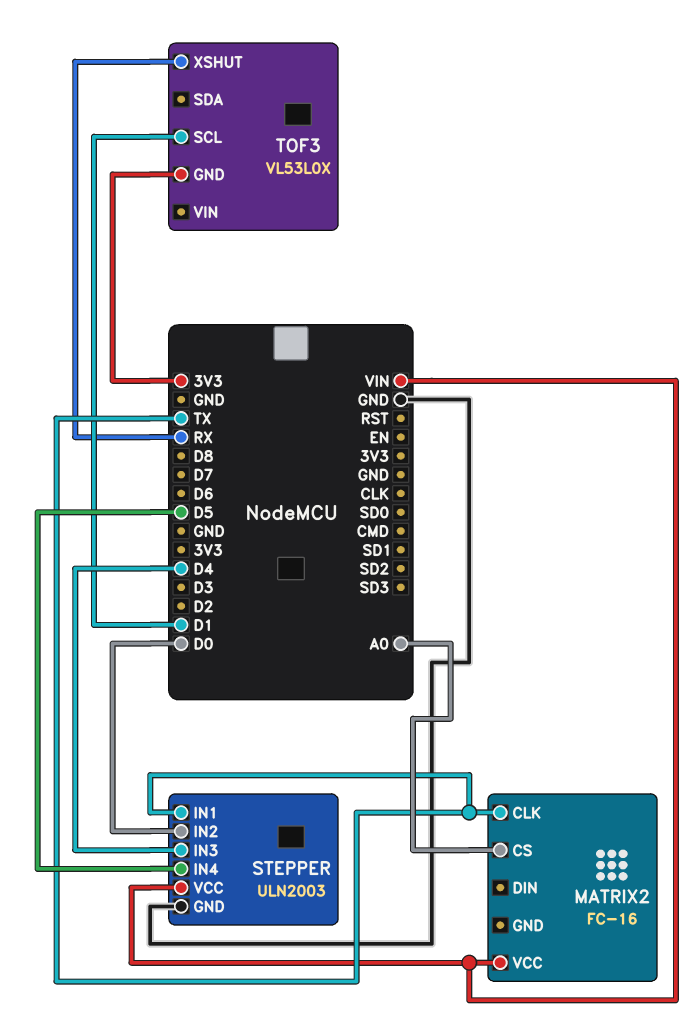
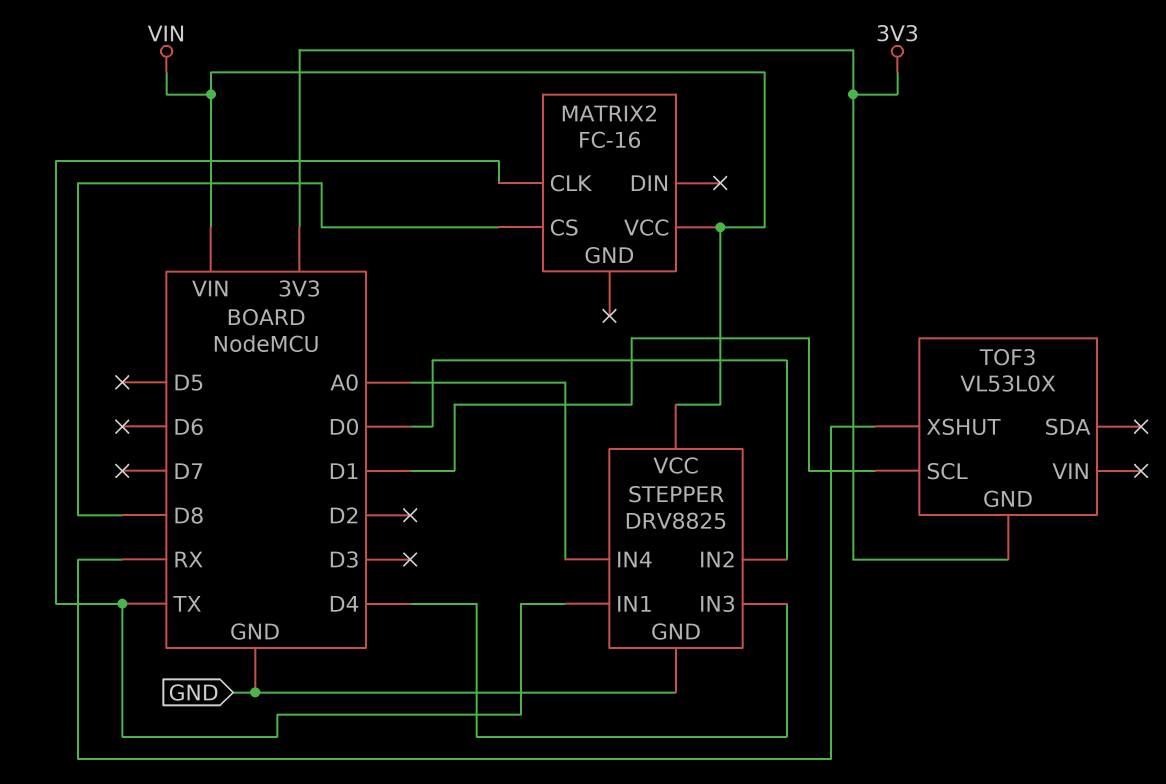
MATRIX2 pin CS: A0 -> D8
STEPPER: ULN2003 -> DRV8825
STEPPER pin IN4: D5 -> A0

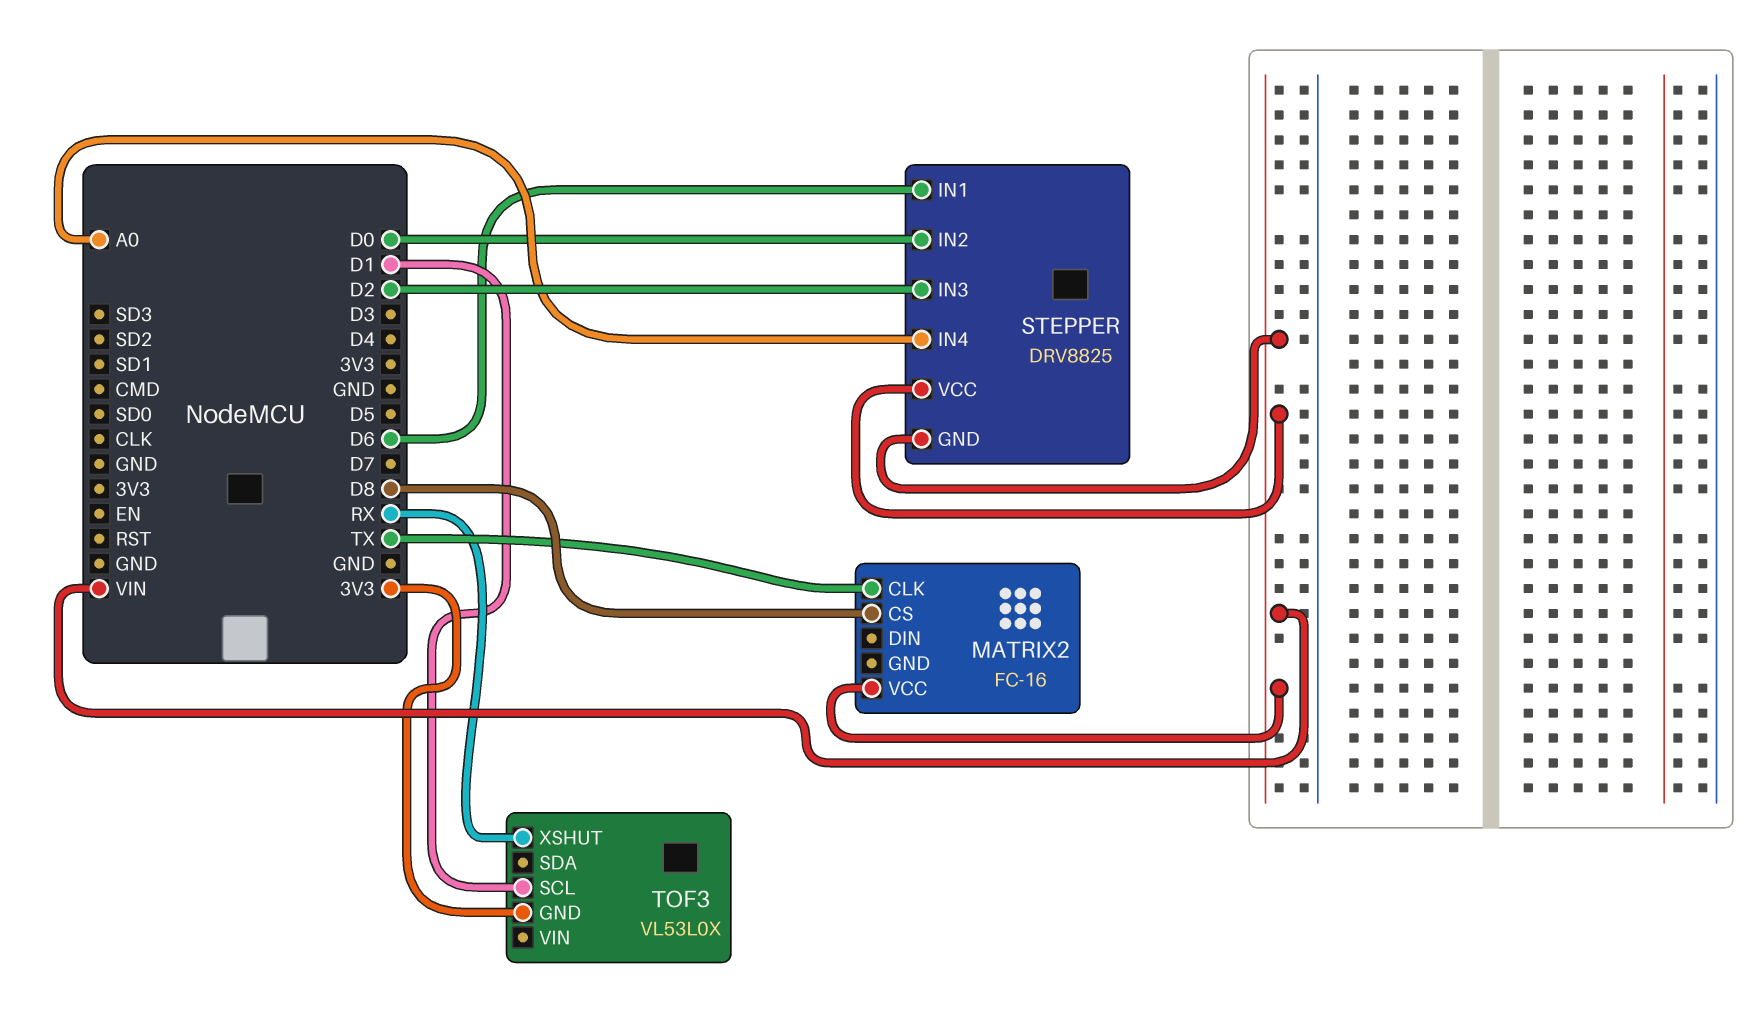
STEPPER pin GND: GND -> VIN
STEPPER pin IN1: TX -> D6
STEPPER pin IN3: D4 -> D2

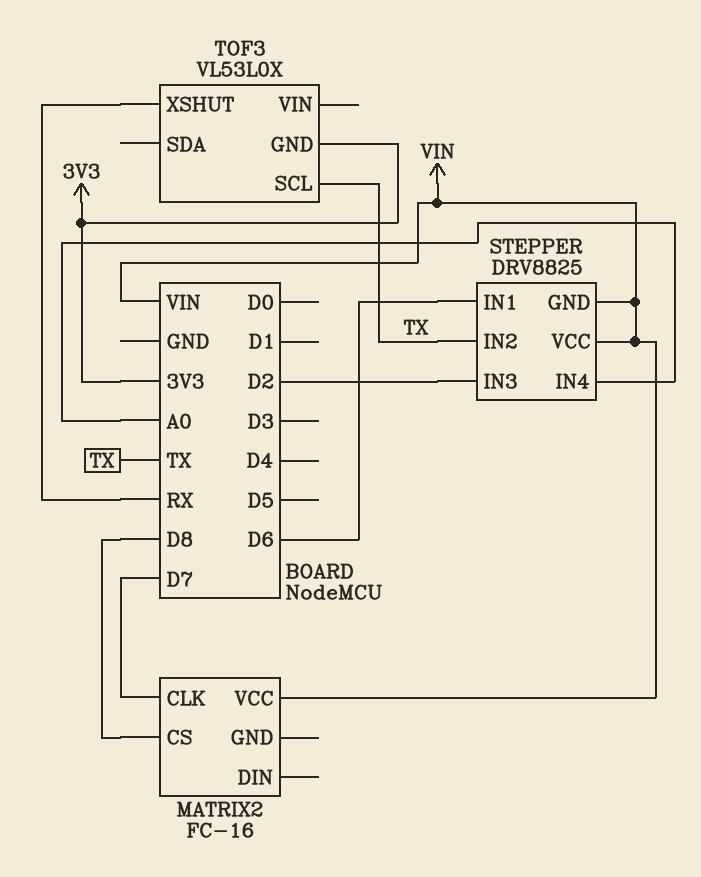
MATRIX2 pin CLK: TX -> D7
STEPPER pin IN2: D0 -> TX
TOF3 pin SCL: D1 -> TX

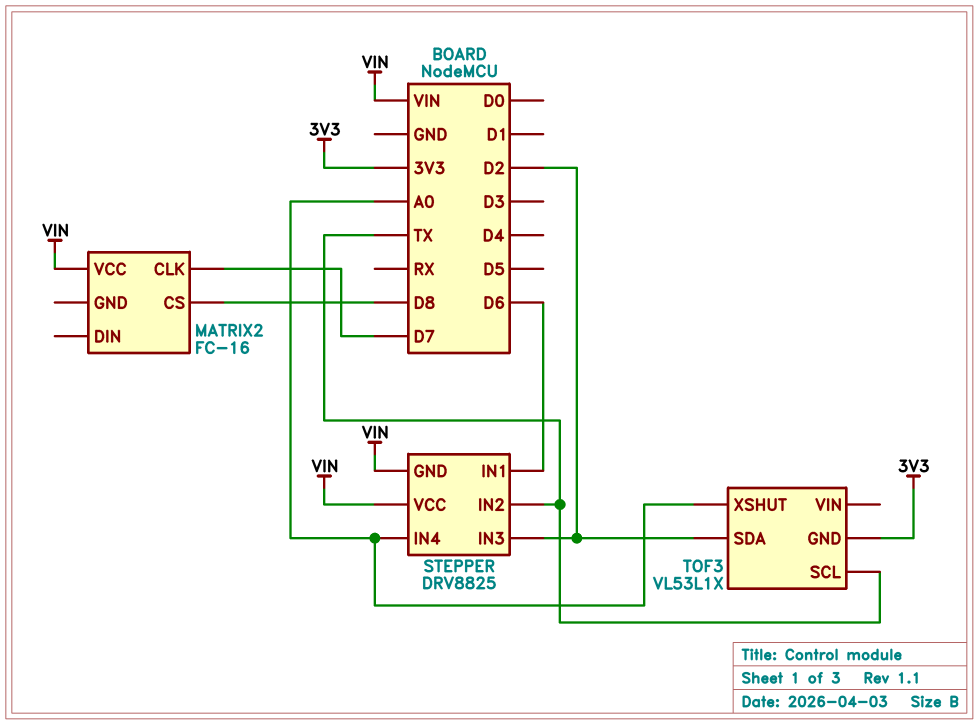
TOF3: VL53L0X -> VL53L1X
TOF3 pin SDA: none -> D2
TOF3 pin XSHUT: RX -> A0

